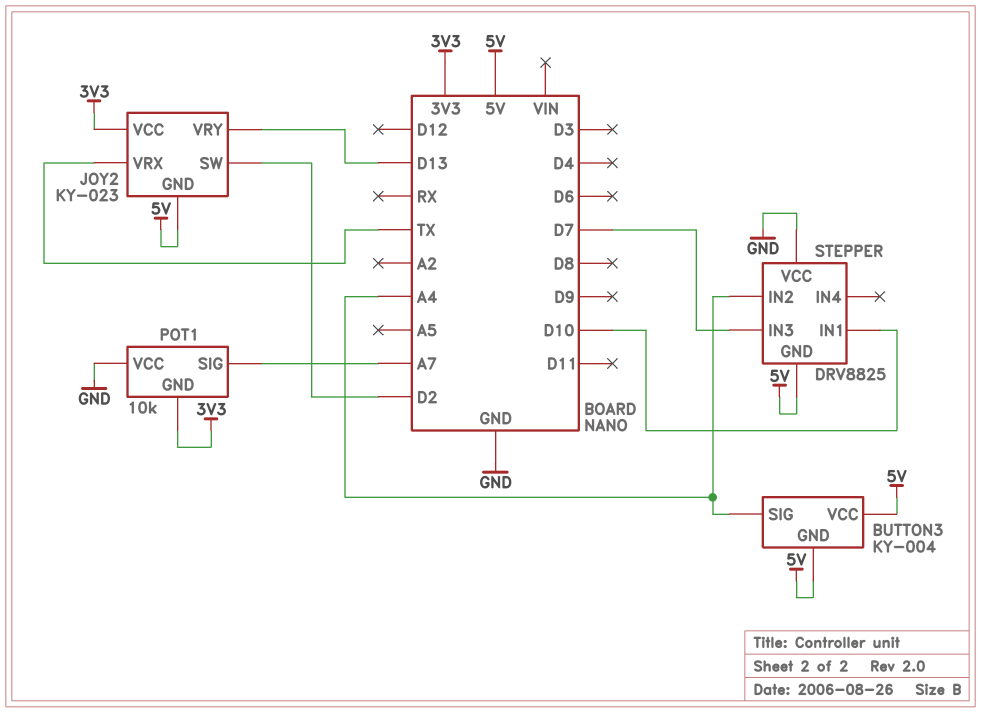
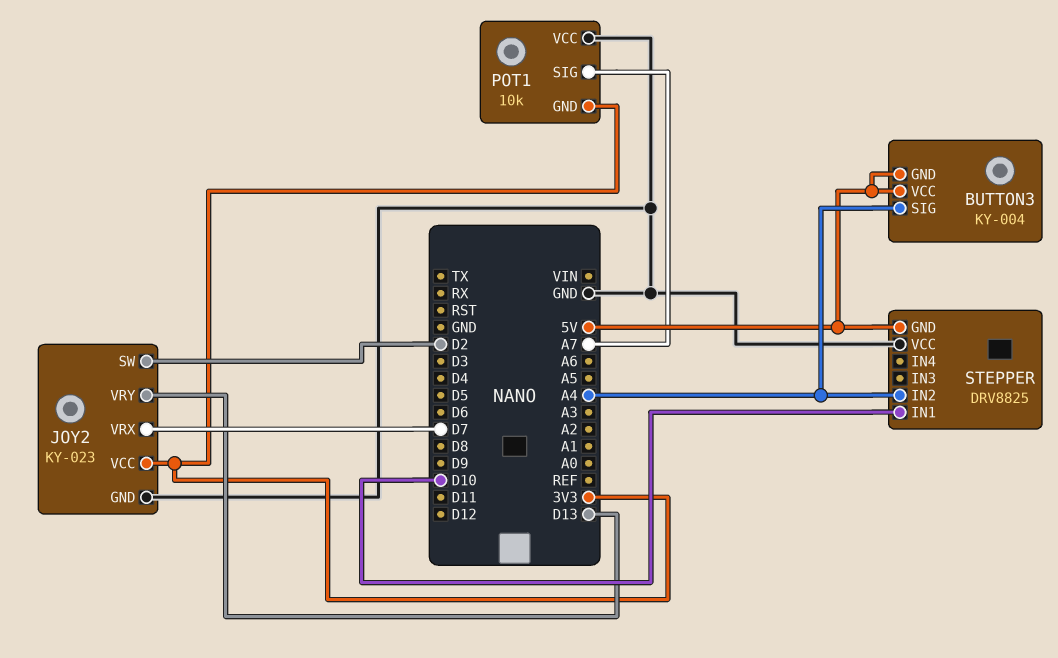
JOY2 pin GND: 5V -> GND
JOY2 pin VRX: TX -> D7
STEPPER pin IN3: D7 -> none

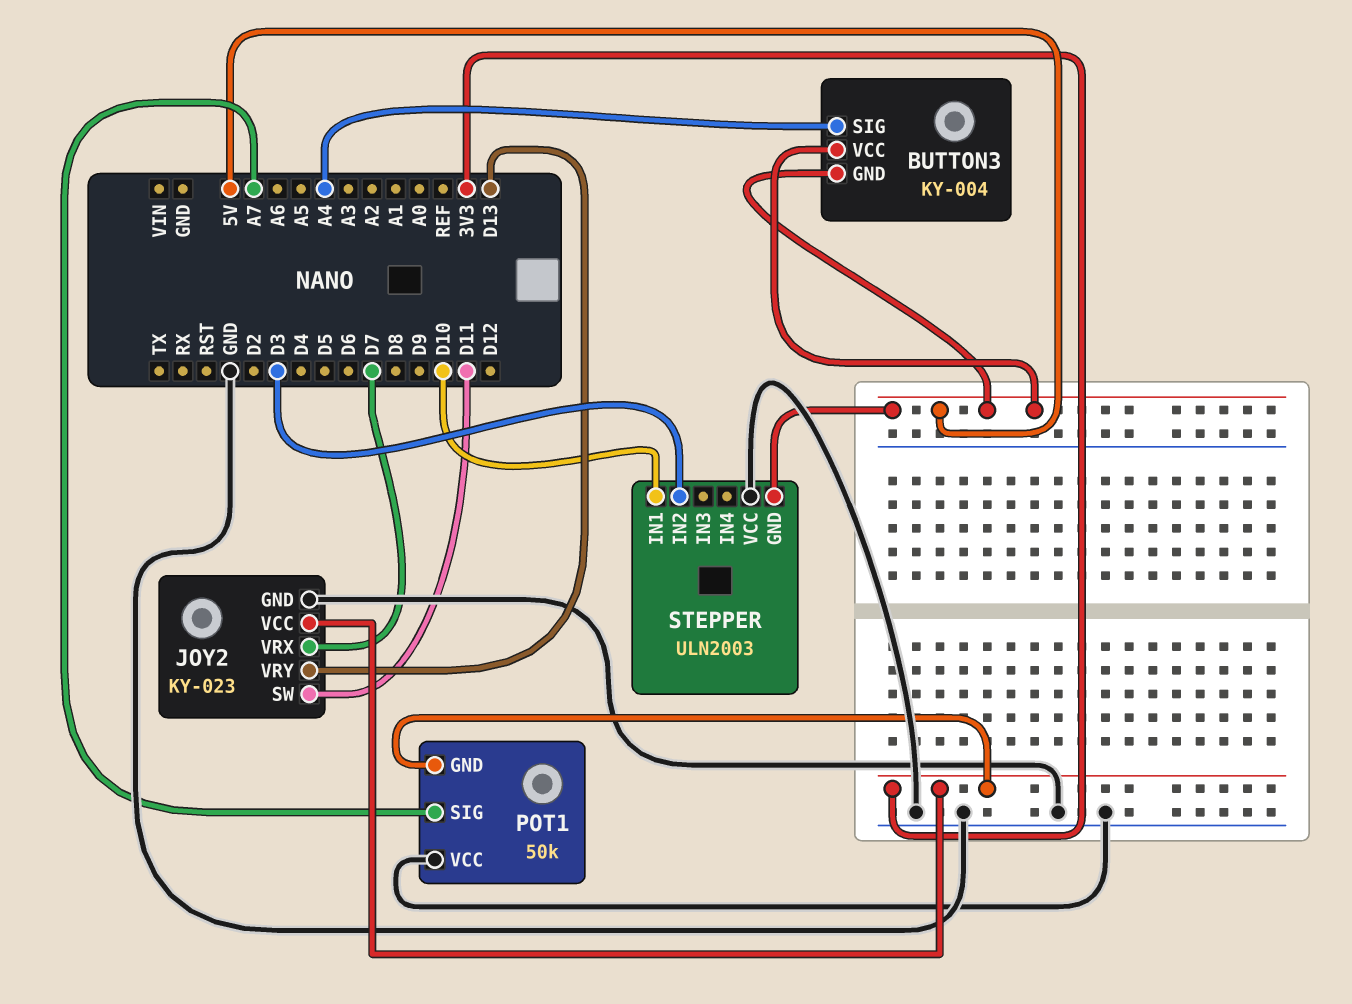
JOY2 pin SW: D2 -> D11
POT1: 10k -> 50k
STEPPER: DRV8825 -> ULN2003
STEPPER pin IN2: A4 -> D3

